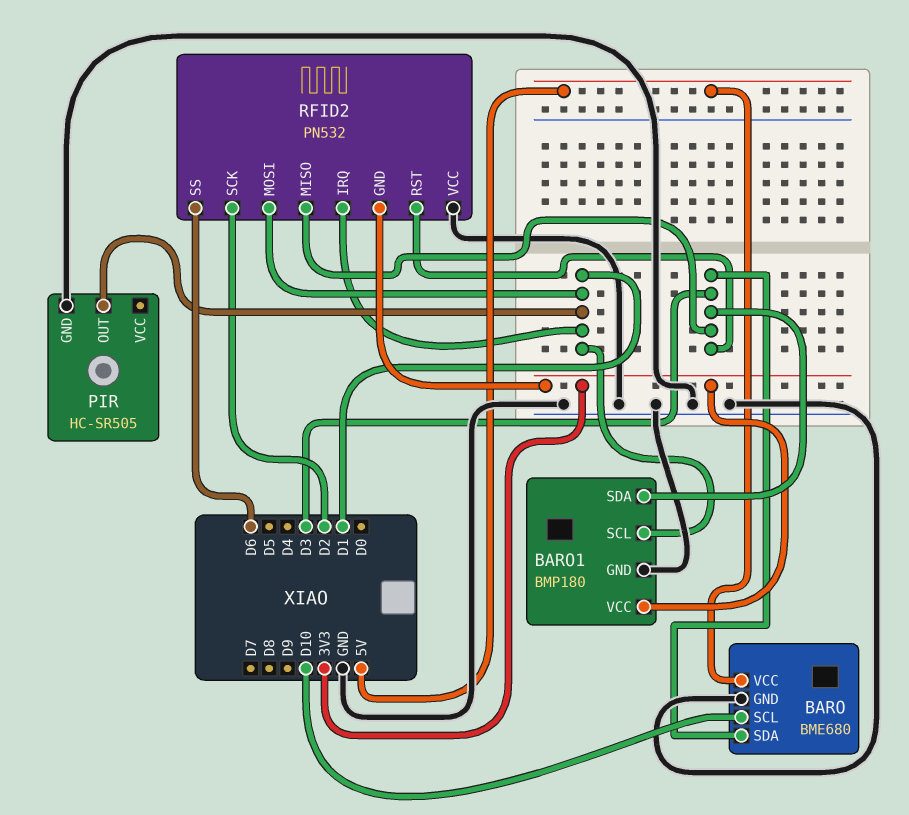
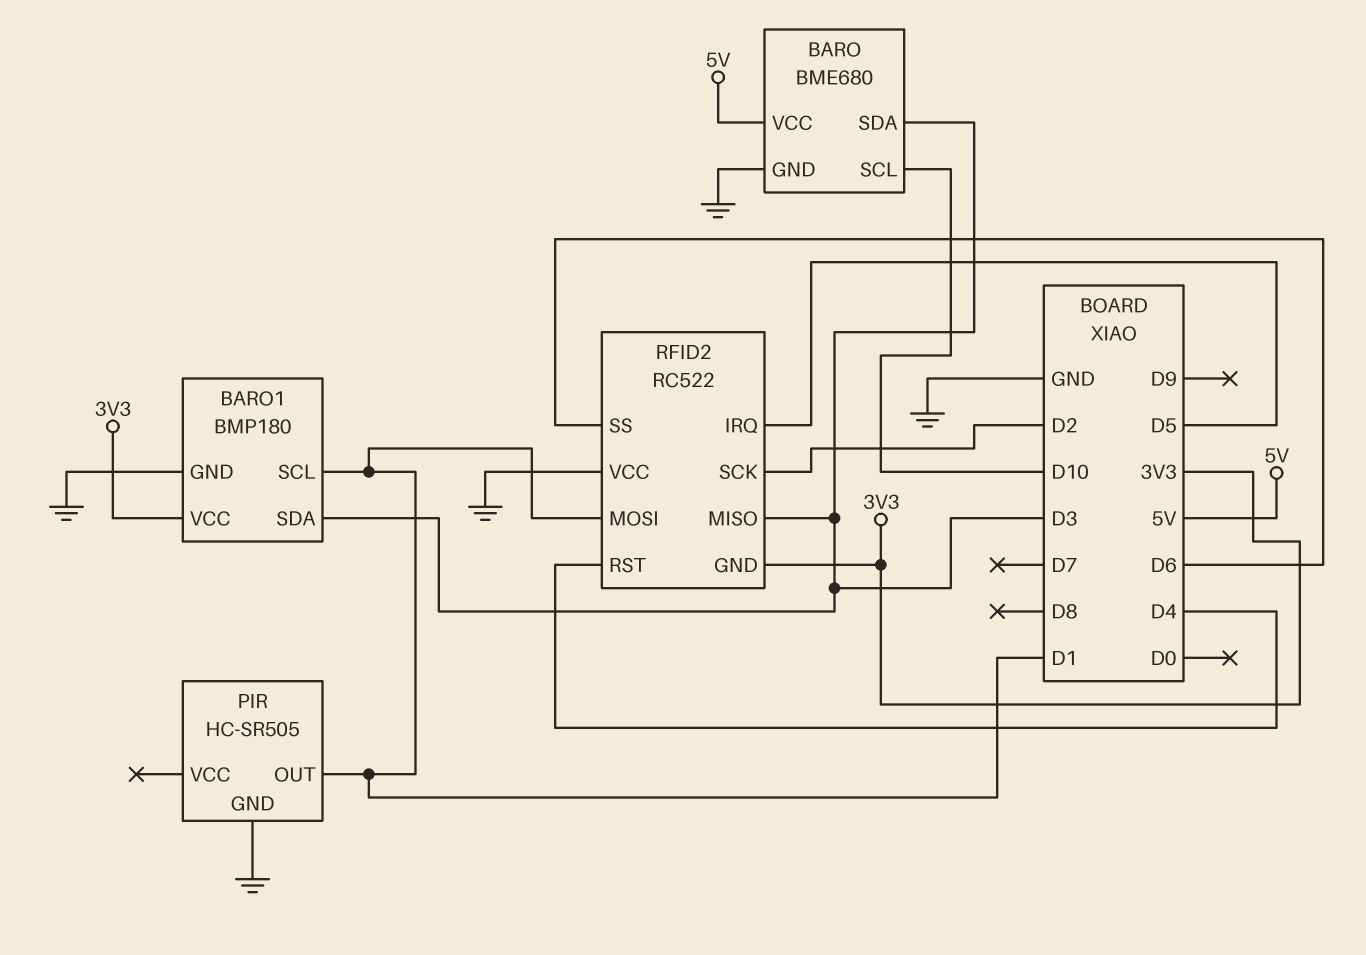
RFID2: PN532 -> RC522
RFID2 pin IRQ: D1 -> D5
RFID2 pin RST: D3 -> D4

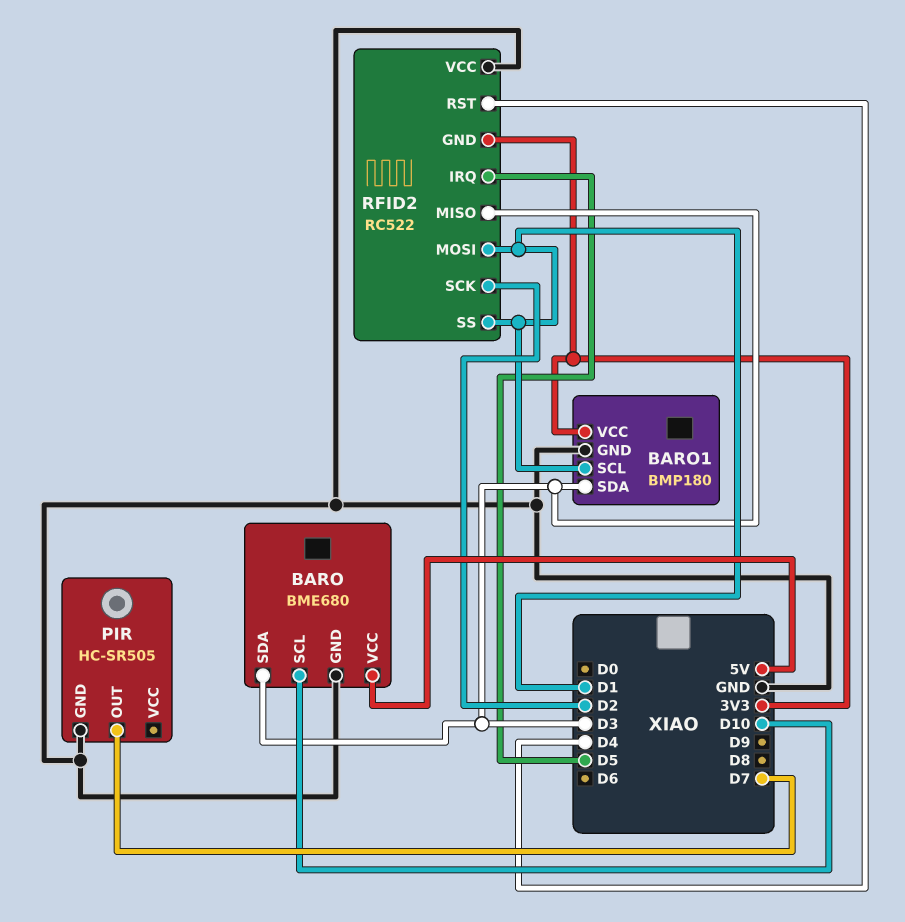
PIR pin OUT: D1 -> D7
RFID2 pin SS: D6 -> D1

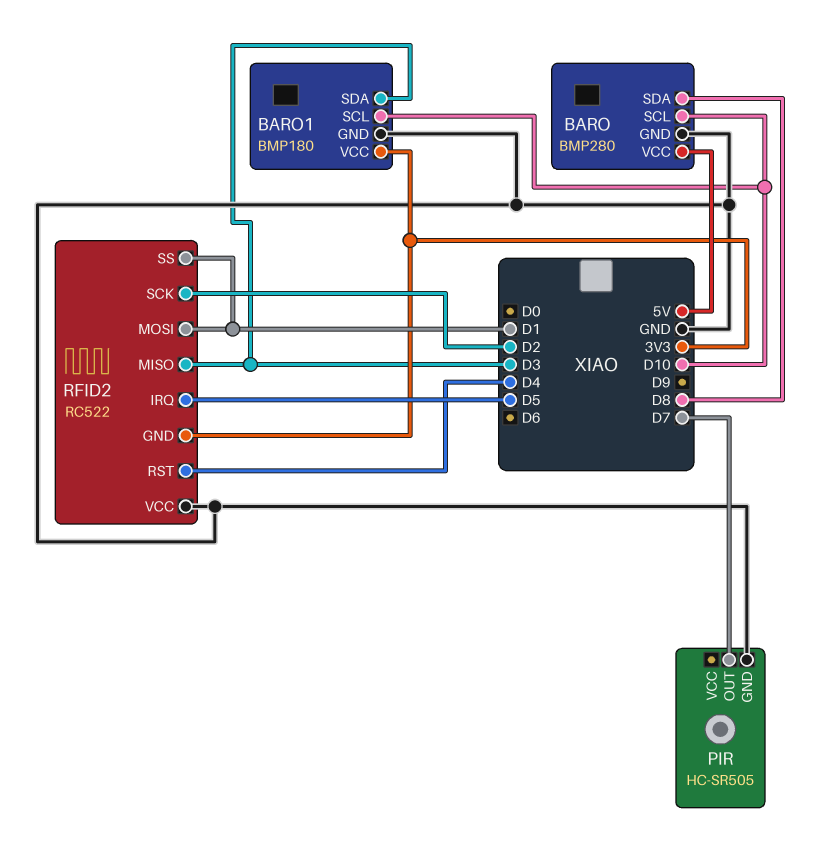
BARO: BME680 -> BMP280
BARO pin SDA: D3 -> D8
BARO1 pin SCL: D1 -> D10

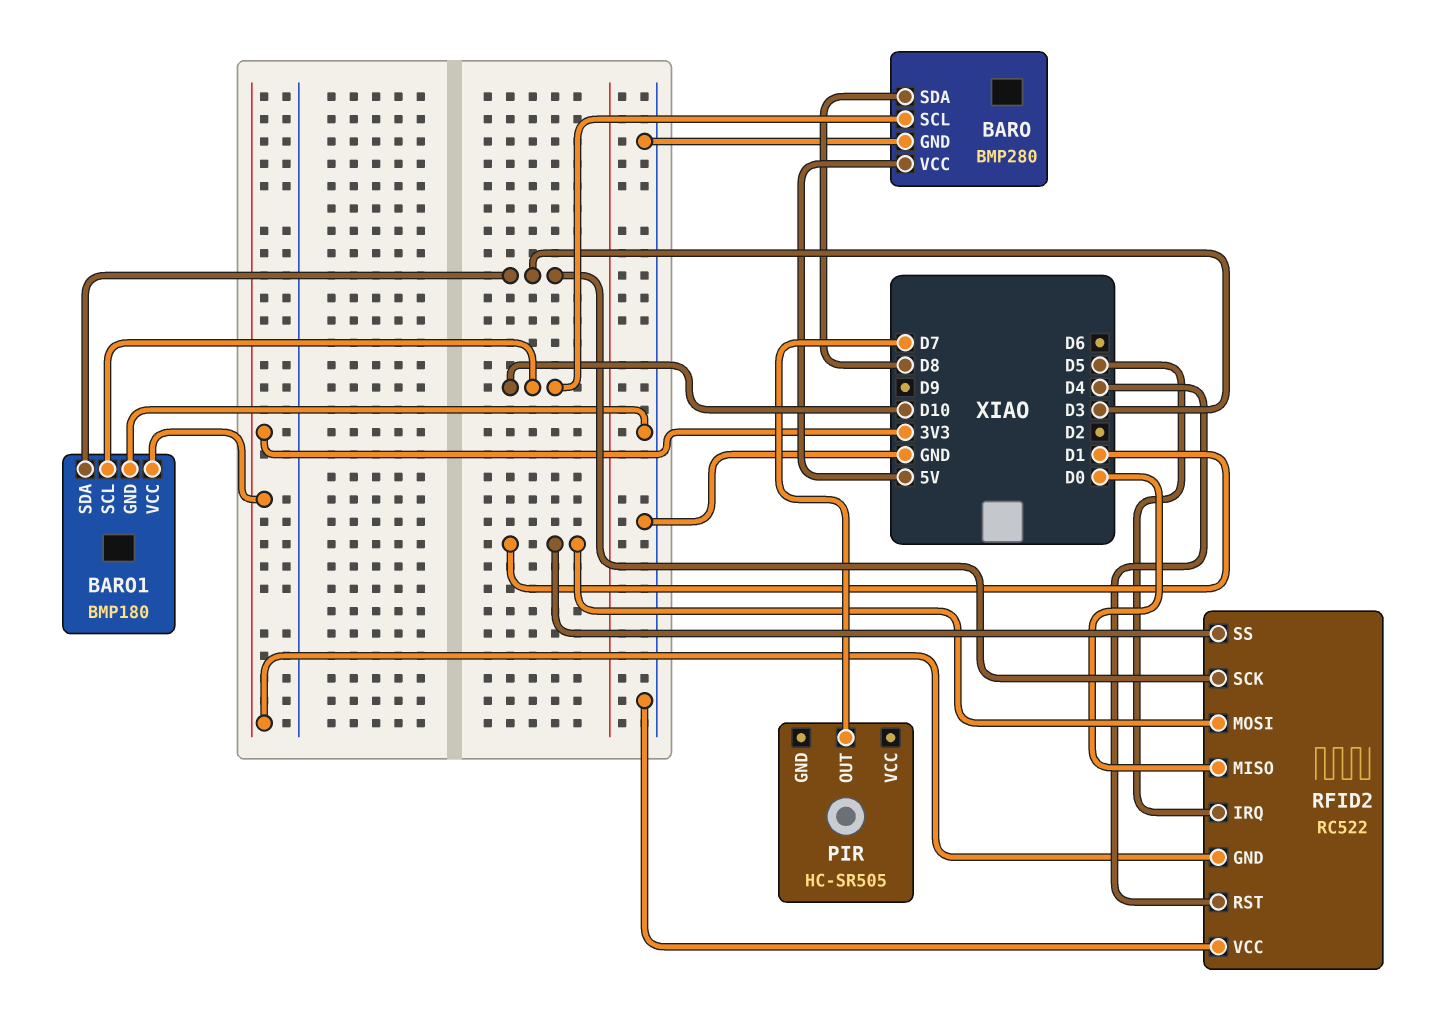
PIR pin GND: GND -> none
RFID2 pin MISO: D3 -> D0
RFID2 pin SCK: D2 -> D3

